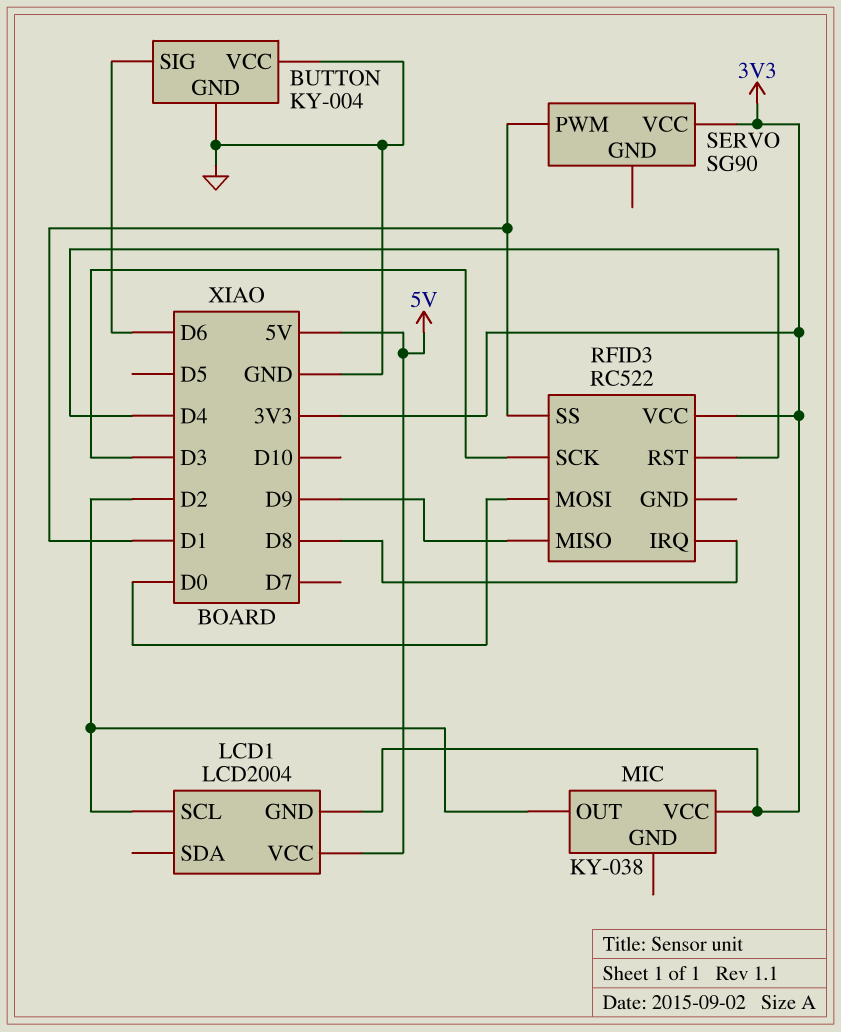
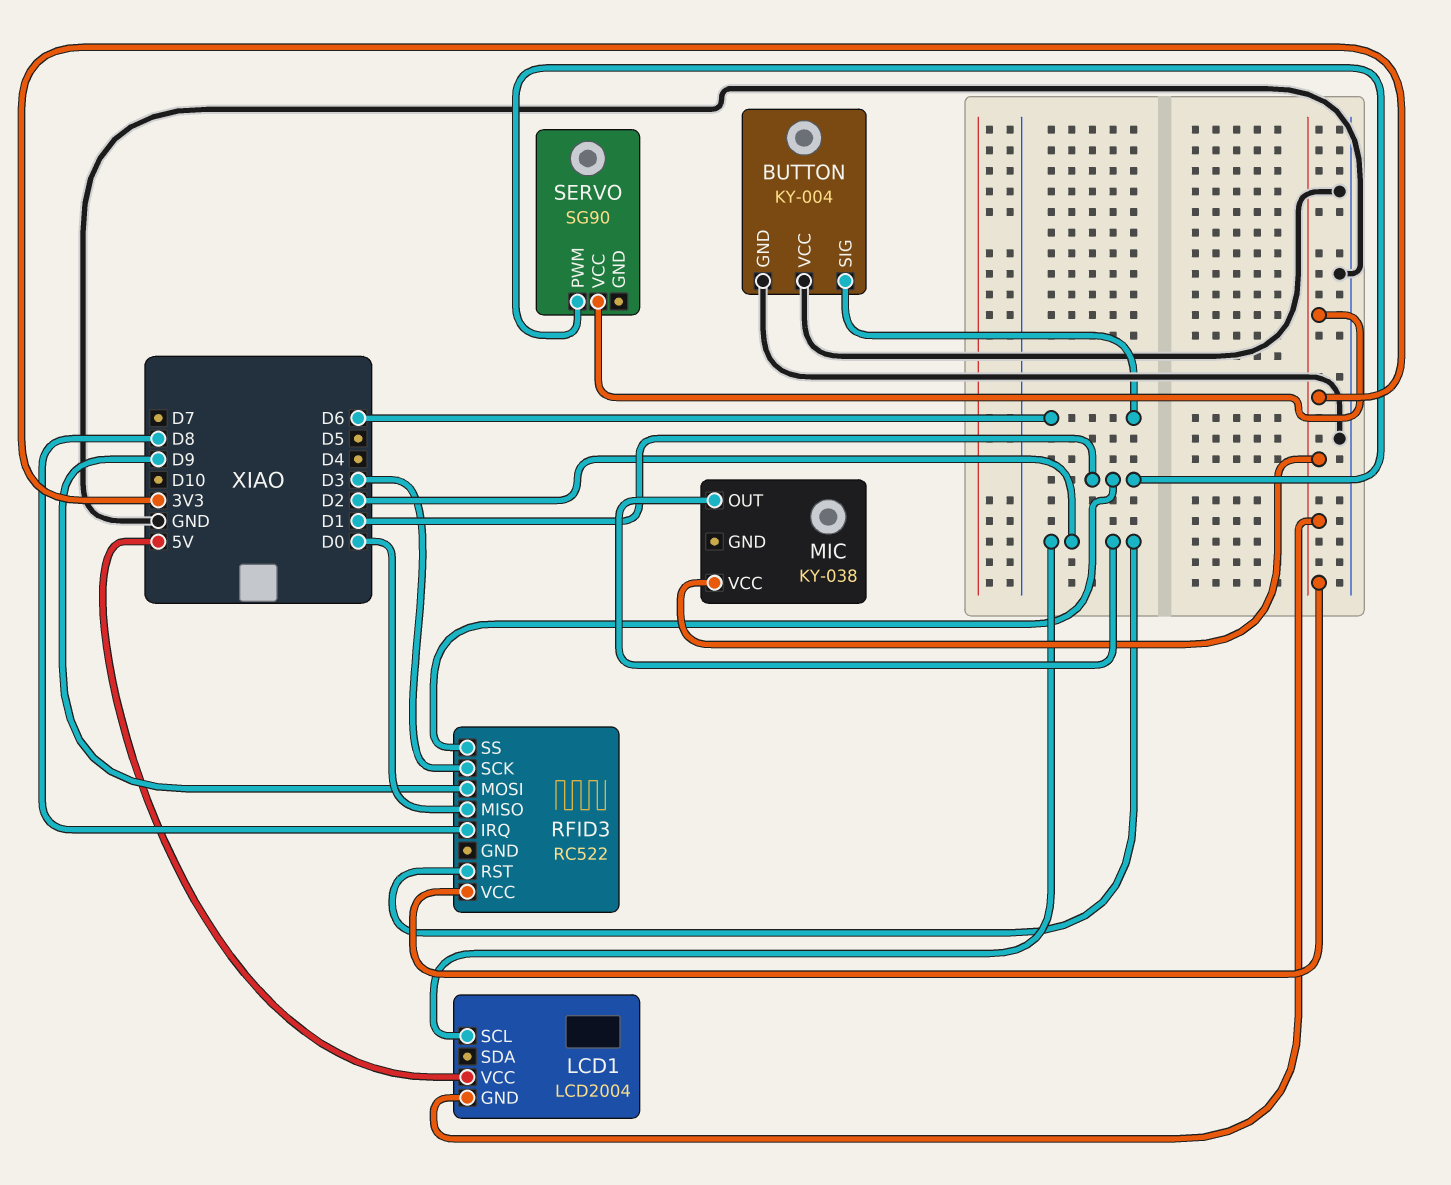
RFID3 pin MISO: D9 -> D0
RFID3 pin MOSI: D0 -> D9
RFID3 pin RST: D4 -> D2

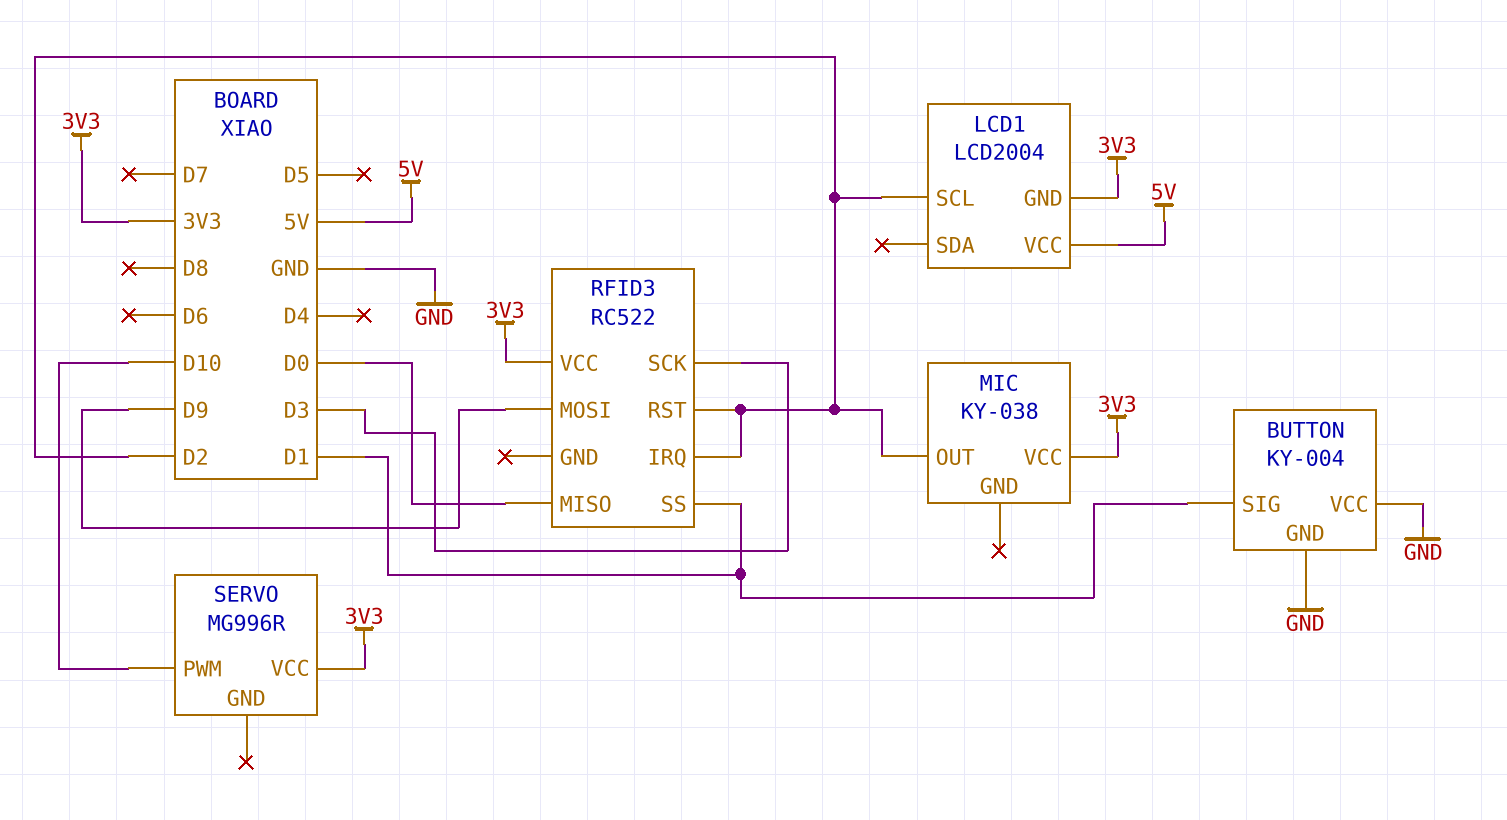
BUTTON pin SIG: D6 -> D1
RFID3 pin IRQ: D8 -> D2
SERVO: SG90 -> MG996R
SERVO pin PWM: D1 -> D10

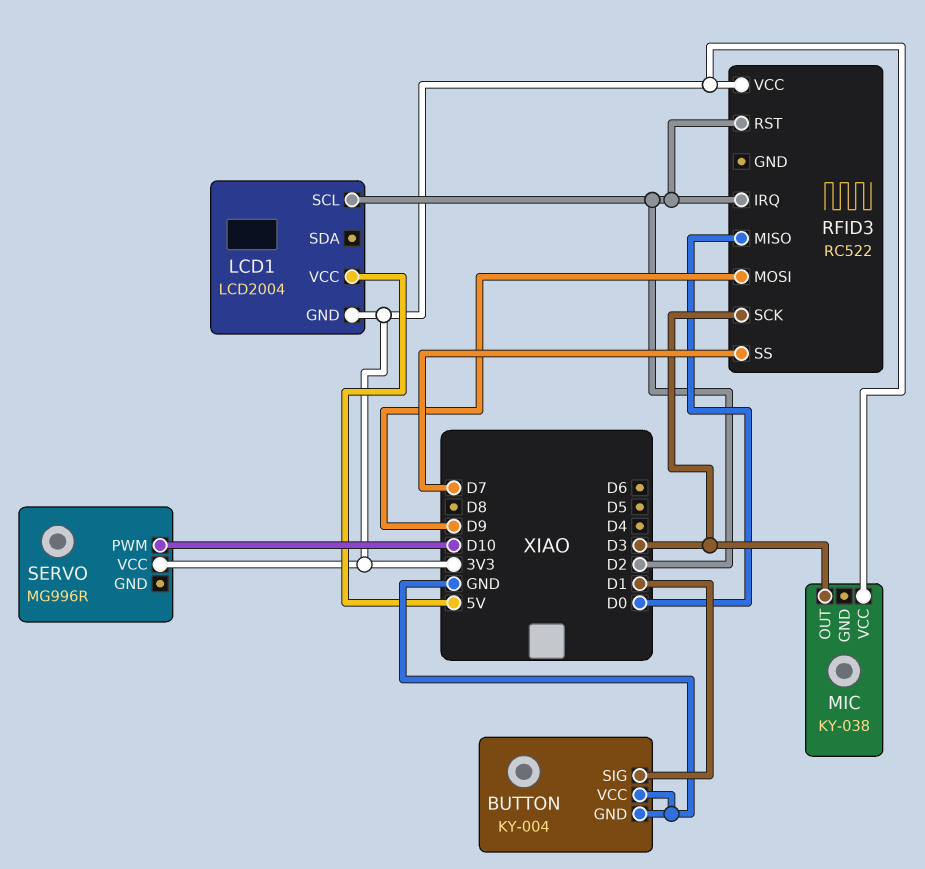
MIC pin OUT: D2 -> D3
RFID3 pin SS: D1 -> D7

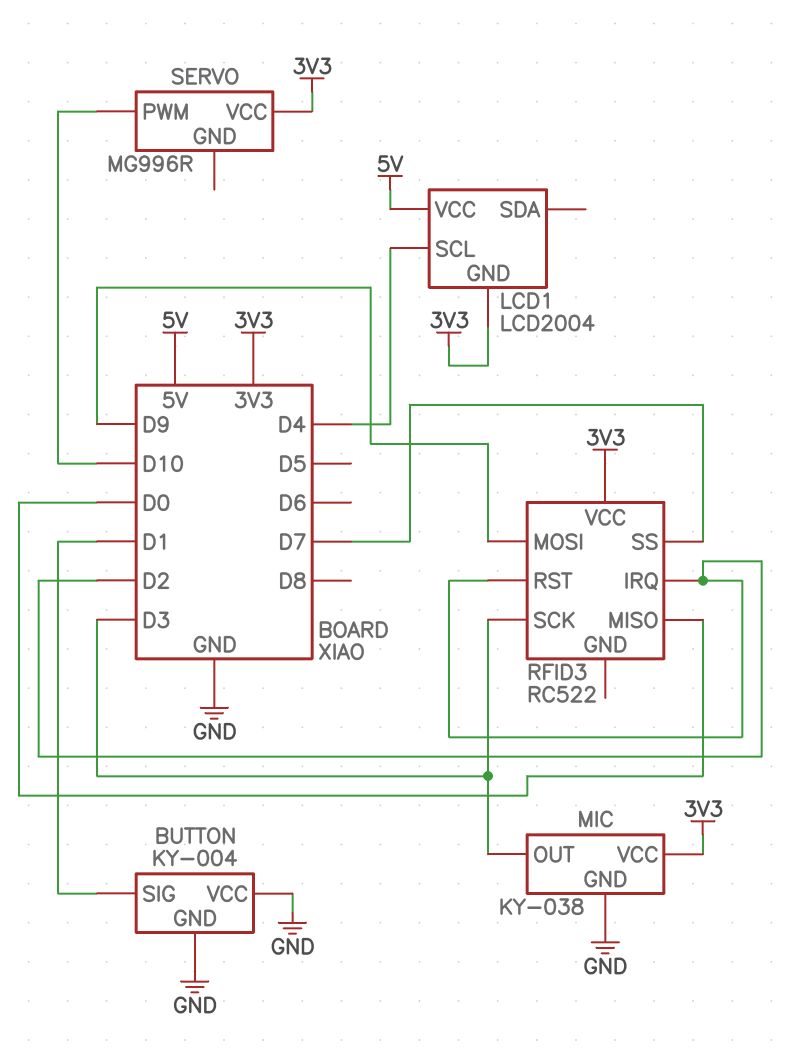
LCD1 pin SCL: D2 -> D4
MIC pin GND: none -> GND

